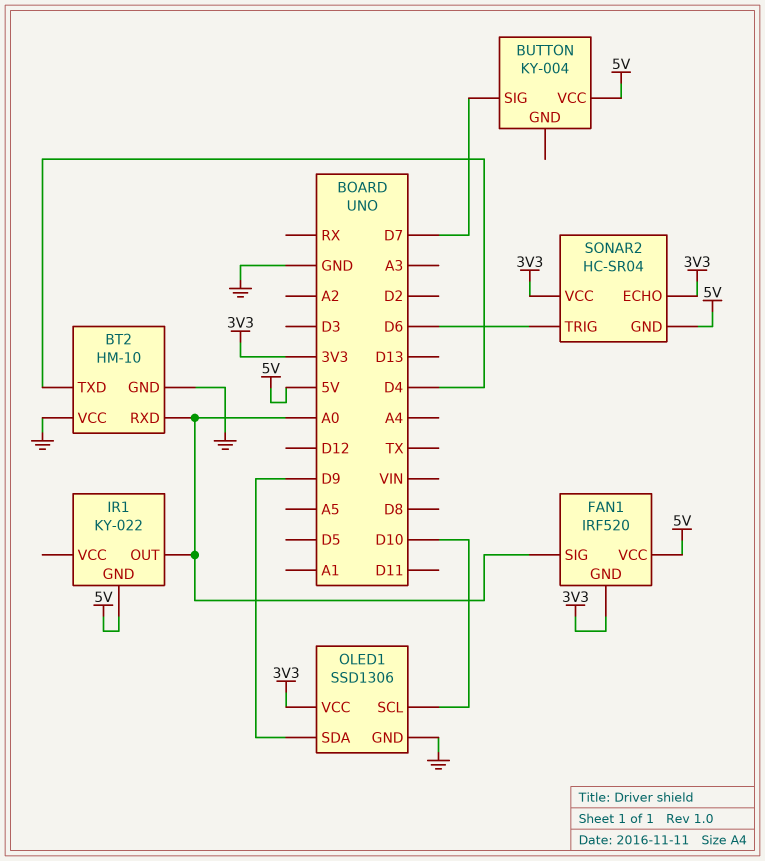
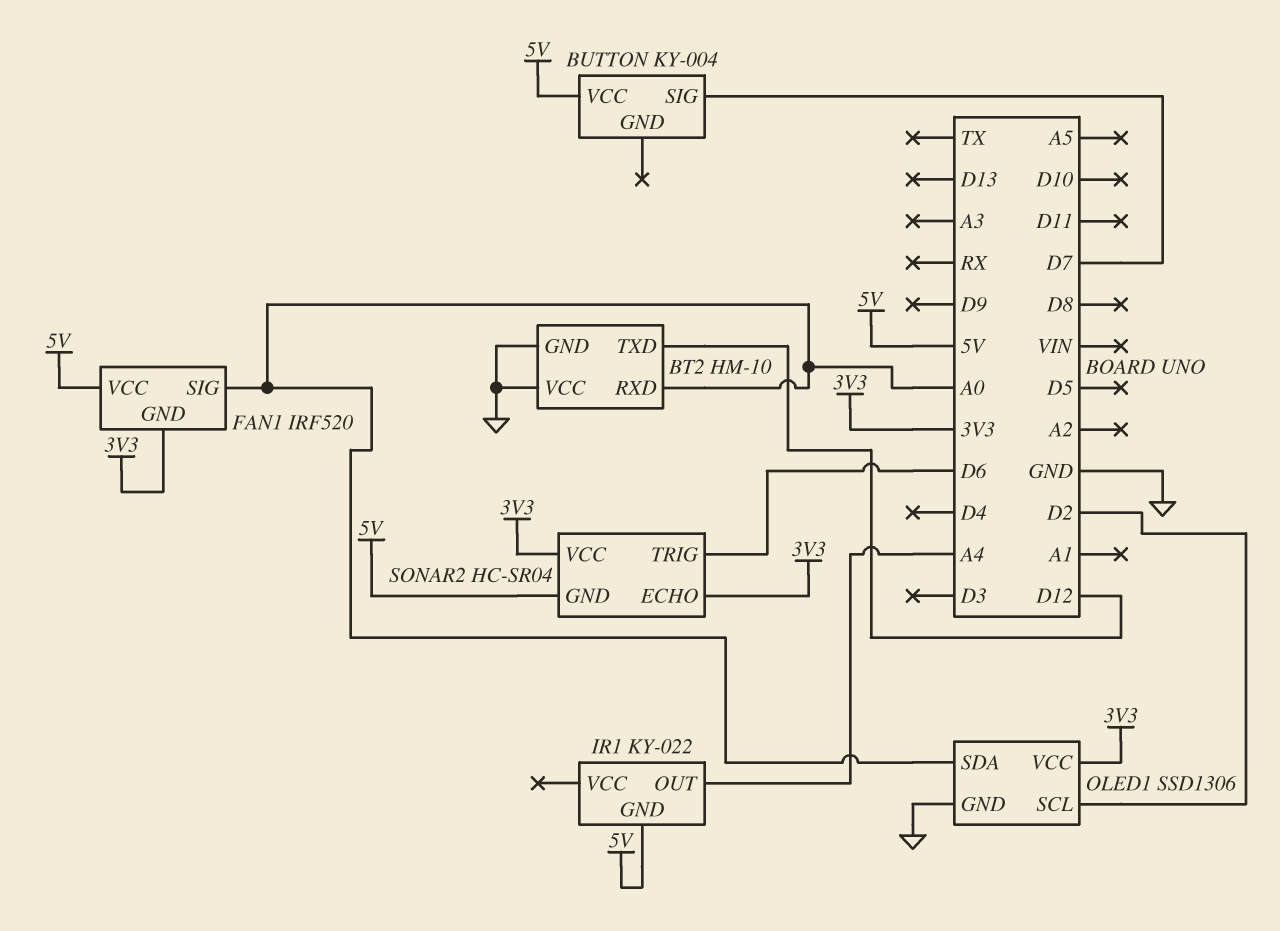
BT2 pin TXD: D4 -> D12
IR1 pin OUT: A0 -> A4
OLED1 pin SCL: D10 -> D2
OLED1 pin SDA: D9 -> A0

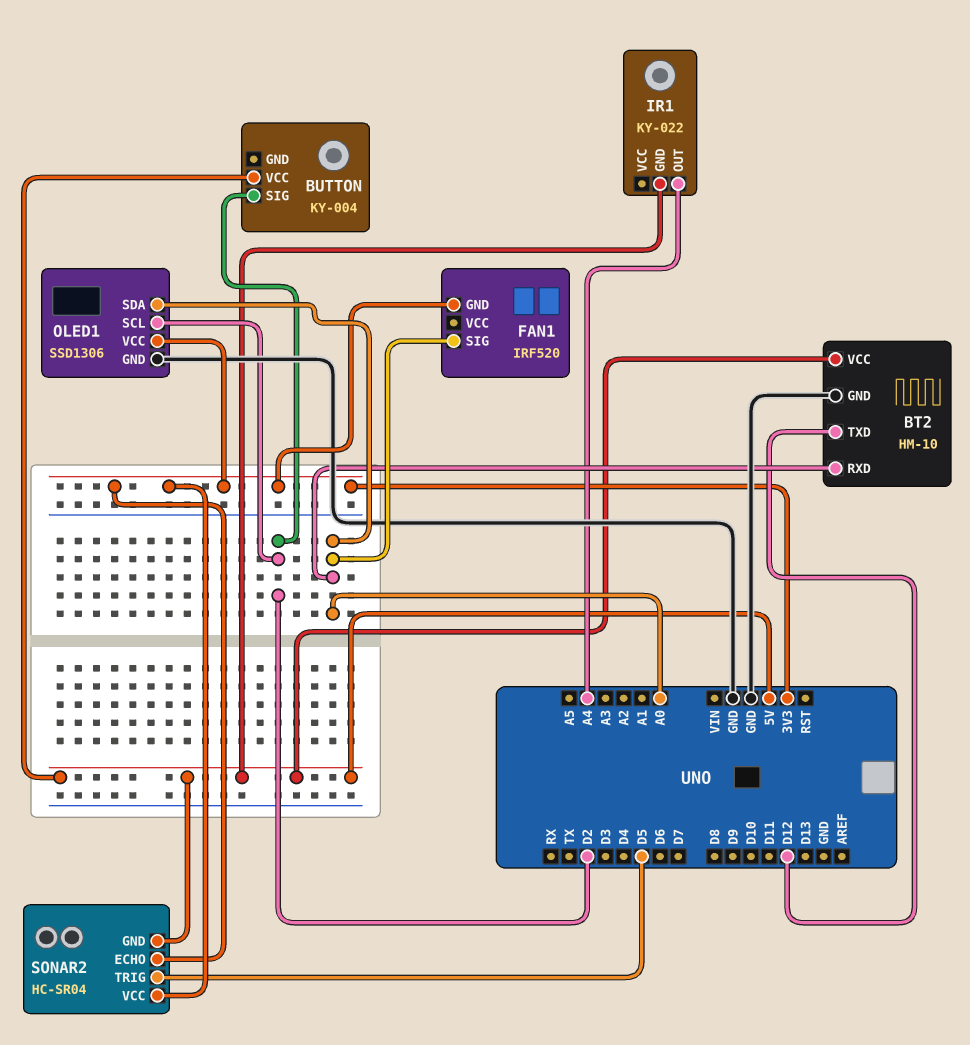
BT2 pin VCC: GND -> 5V
BUTTON pin SIG: D7 -> D2
FAN1 pin VCC: 5V -> none
SONAR2 pin TRIG: D6 -> D5

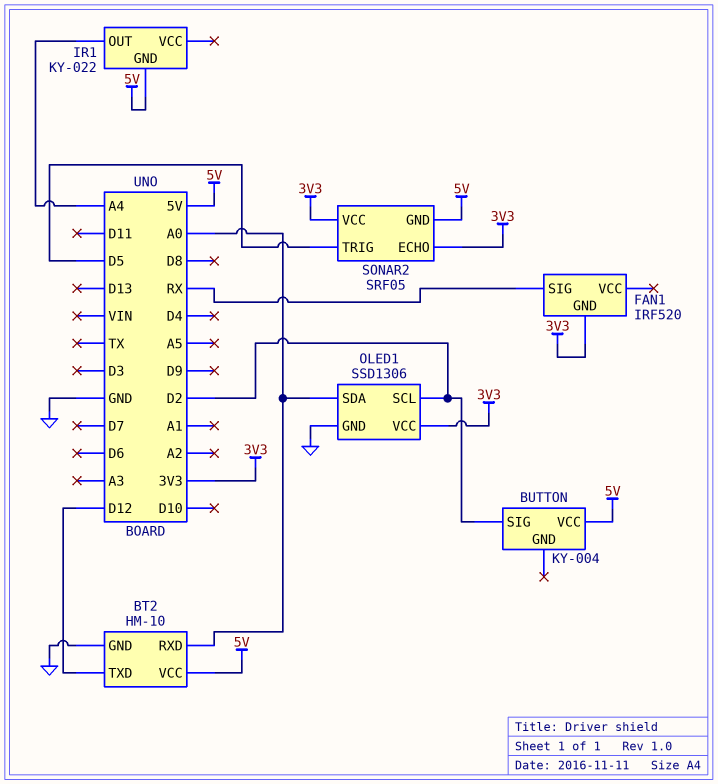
FAN1 pin SIG: A0 -> RX
SONAR2: HC-SR04 -> SRF05

